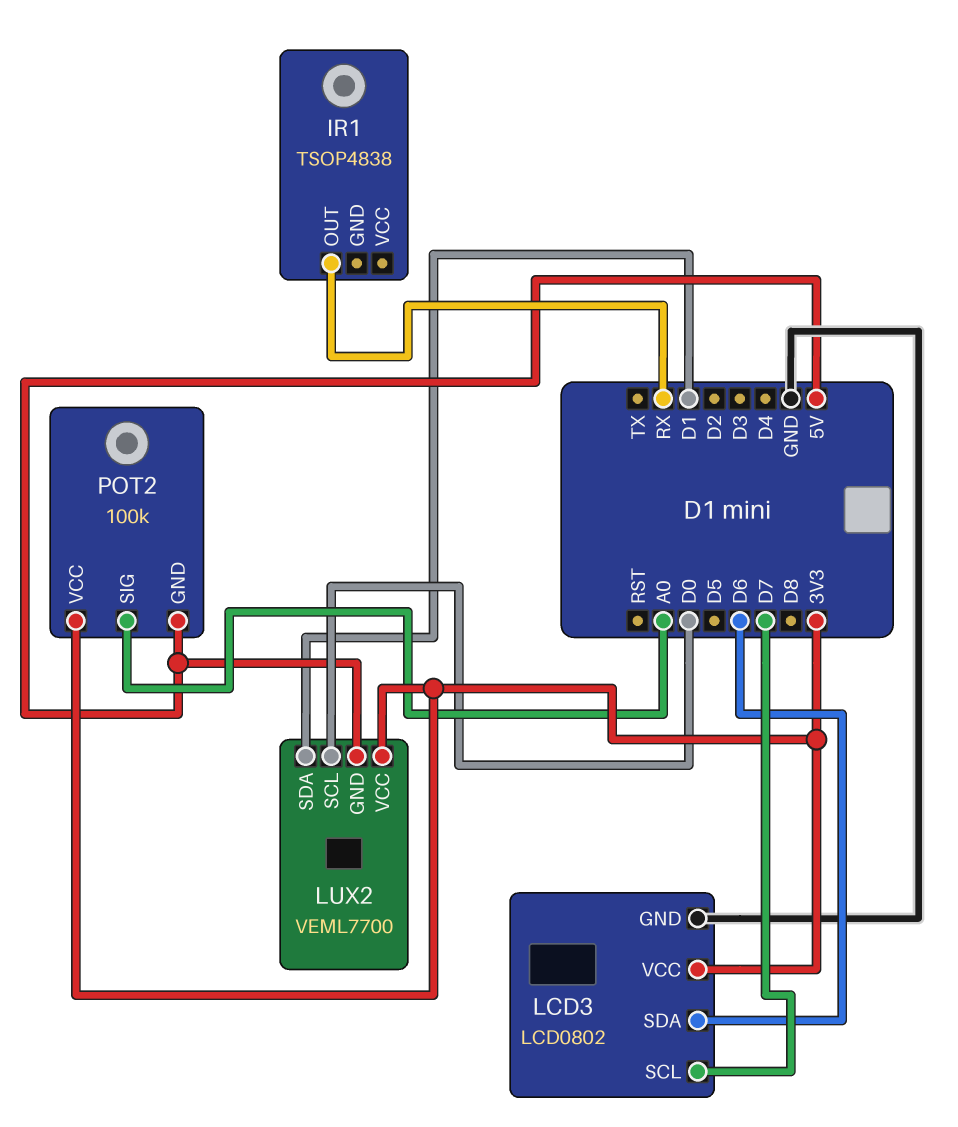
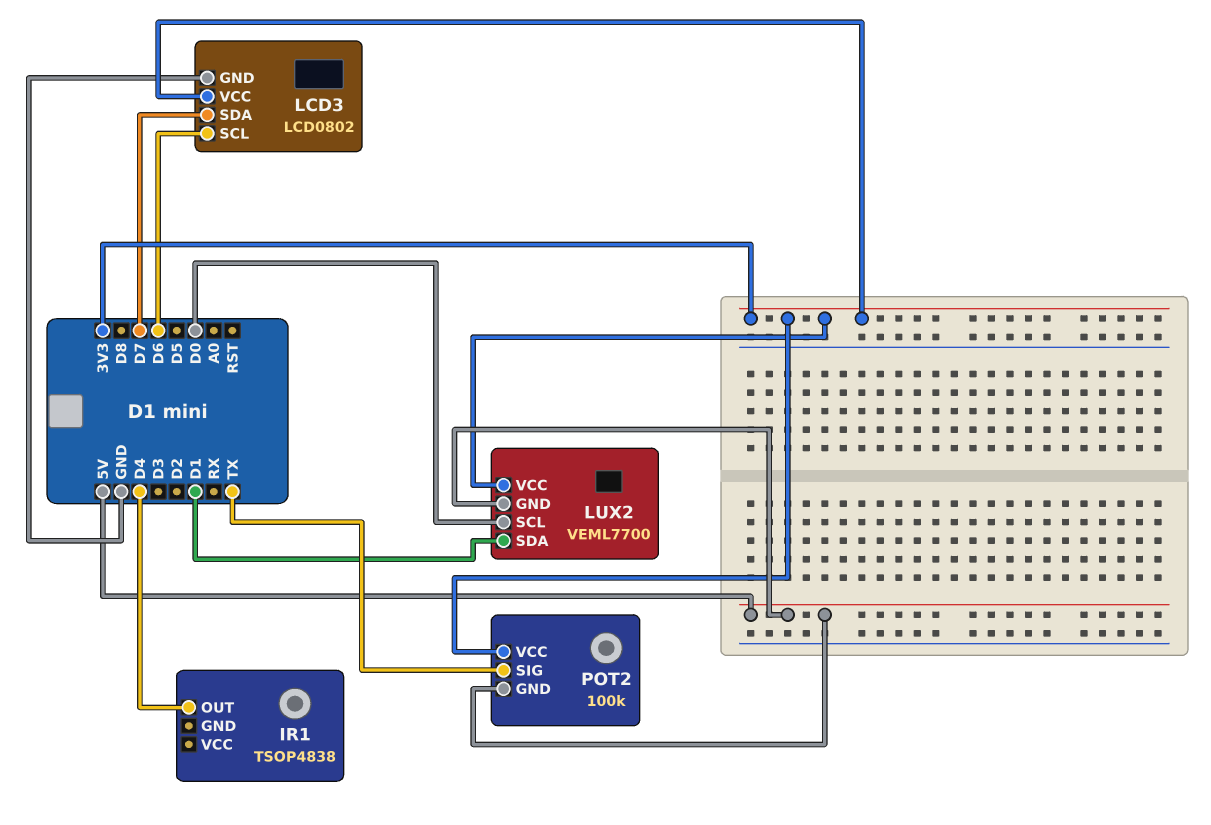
IR1 pin OUT: RX -> D4
LCD3 pin SCL: D7 -> D6
LCD3 pin SDA: D6 -> D7
POT2 pin SIG: A0 -> TX

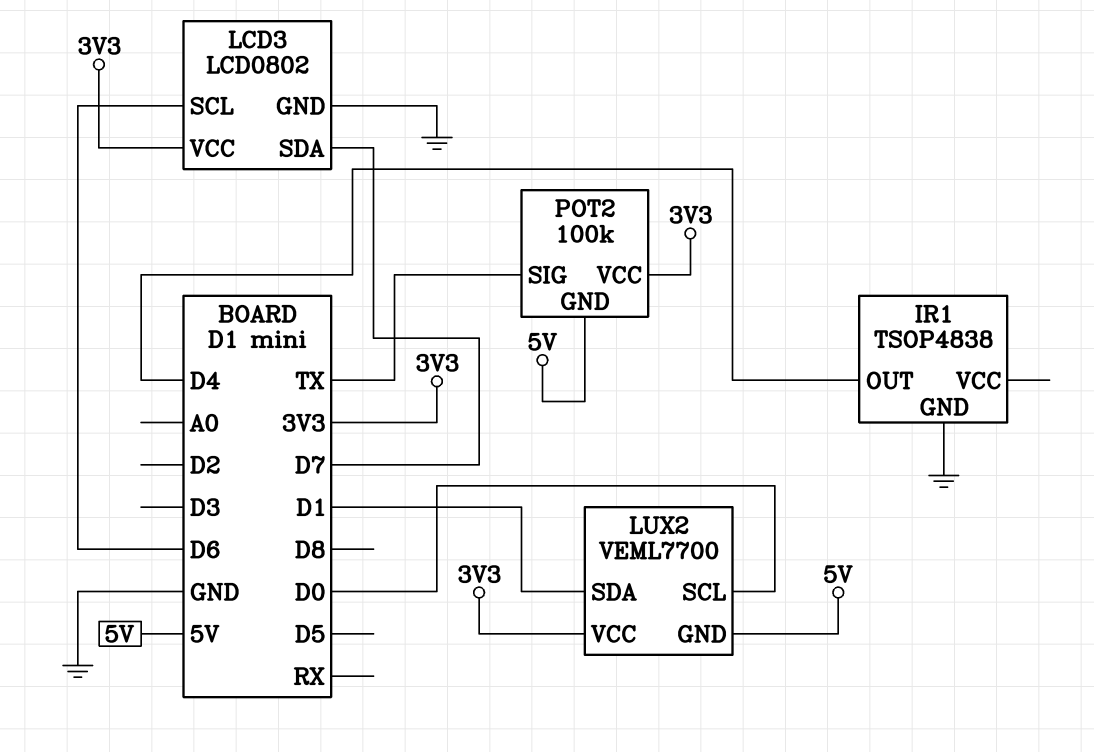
IR1 pin GND: none -> GND

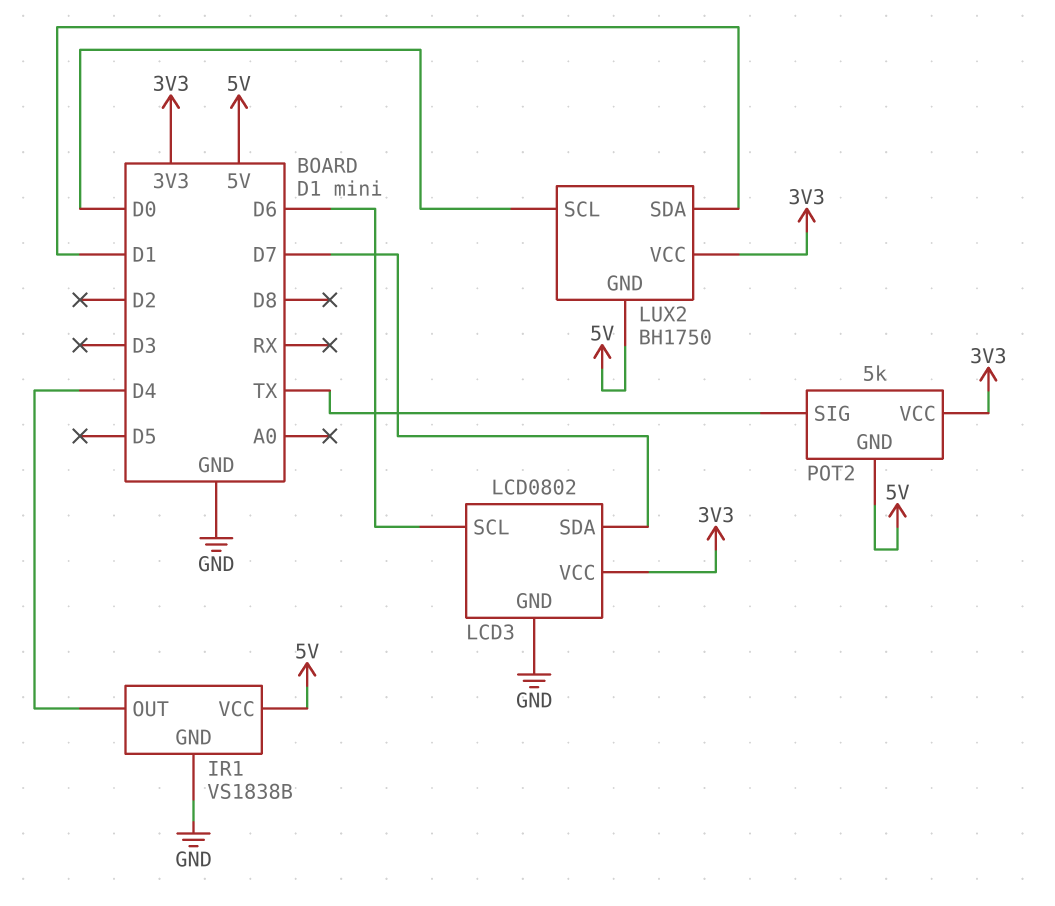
IR1: TSOP4838 -> VS1838B
IR1 pin VCC: none -> 5V
LUX2: VEML7700 -> BH1750
POT2: 100k -> 5k

